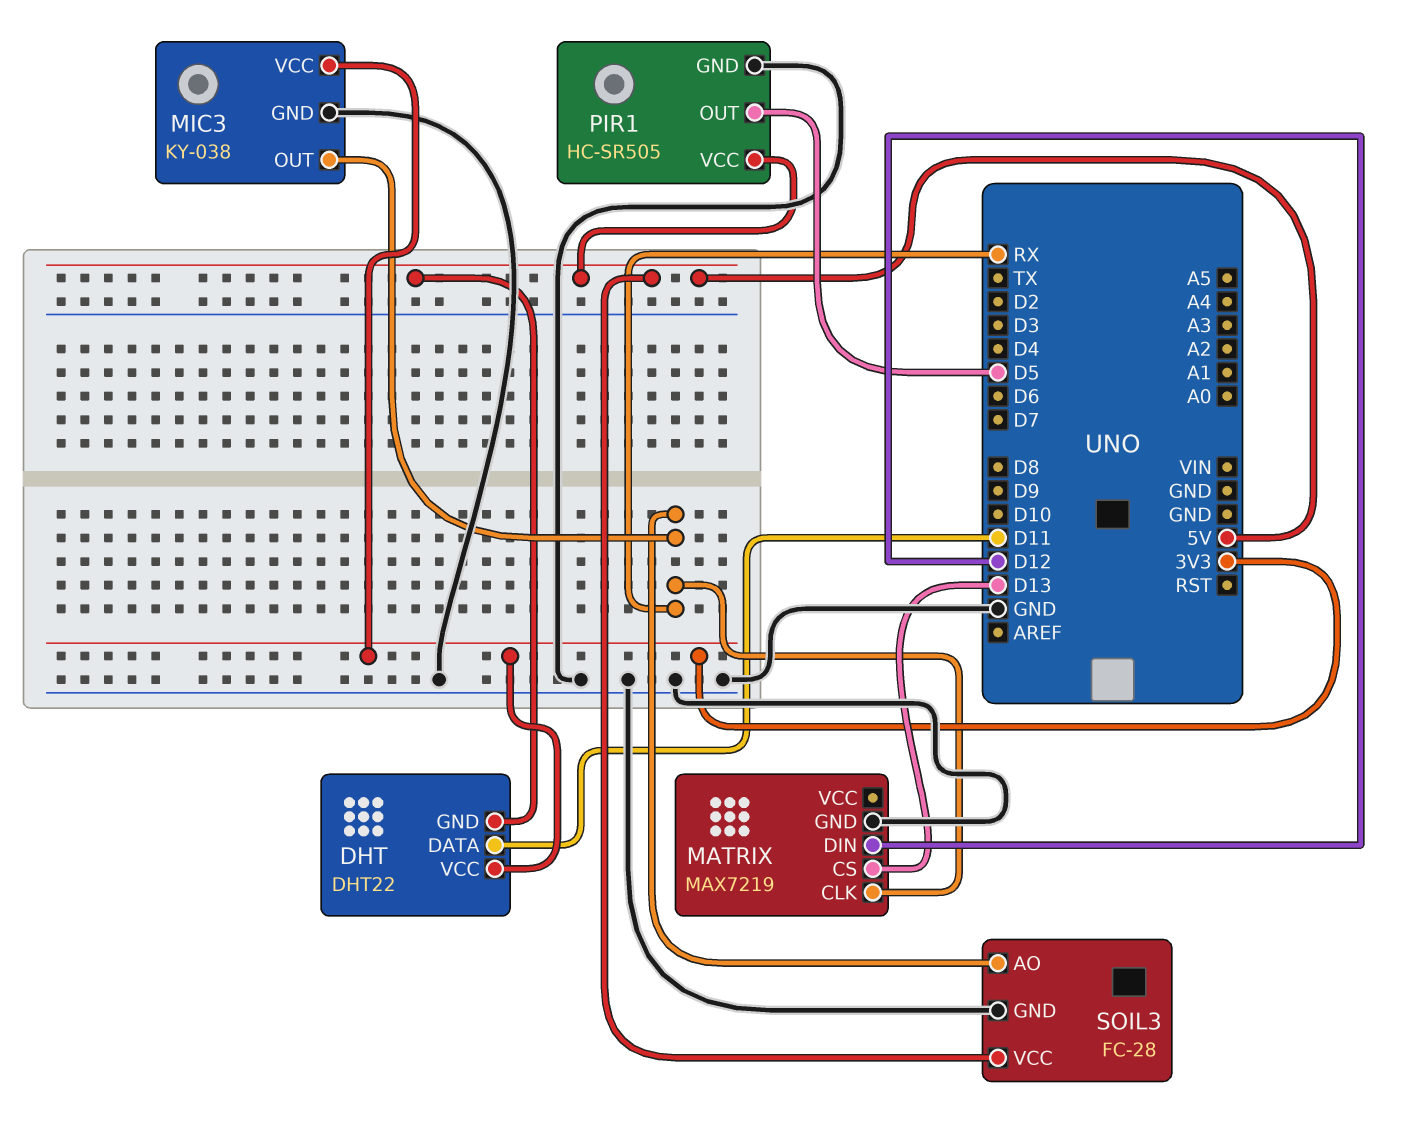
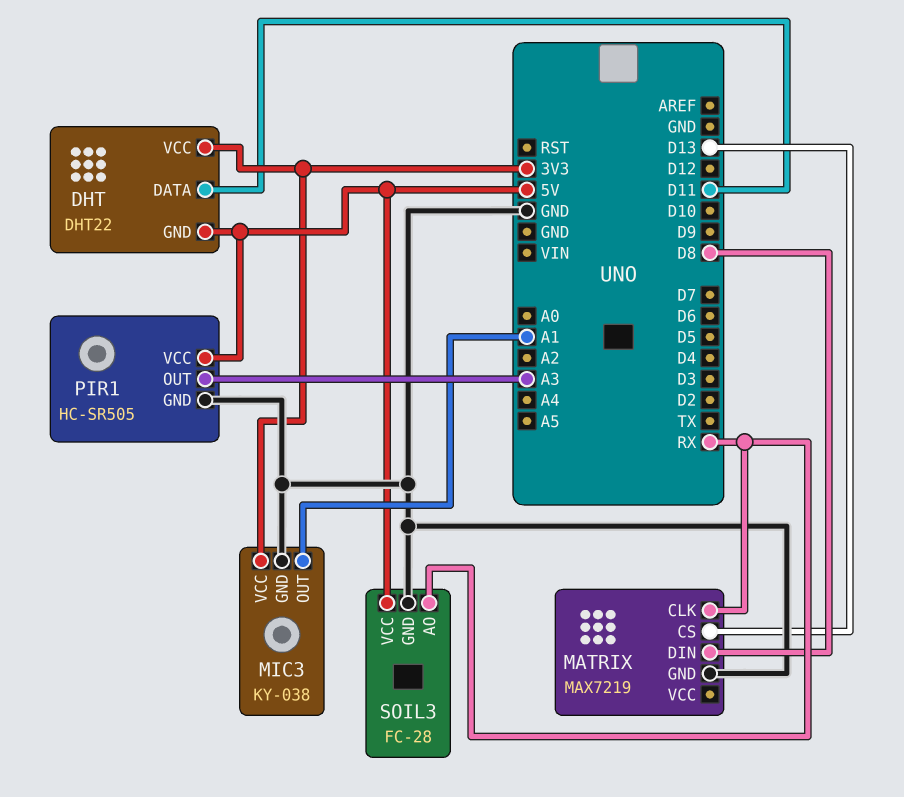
MATRIX pin DIN: D12 -> D8
MIC3 pin OUT: RX -> A1
PIR1 pin OUT: D5 -> A3

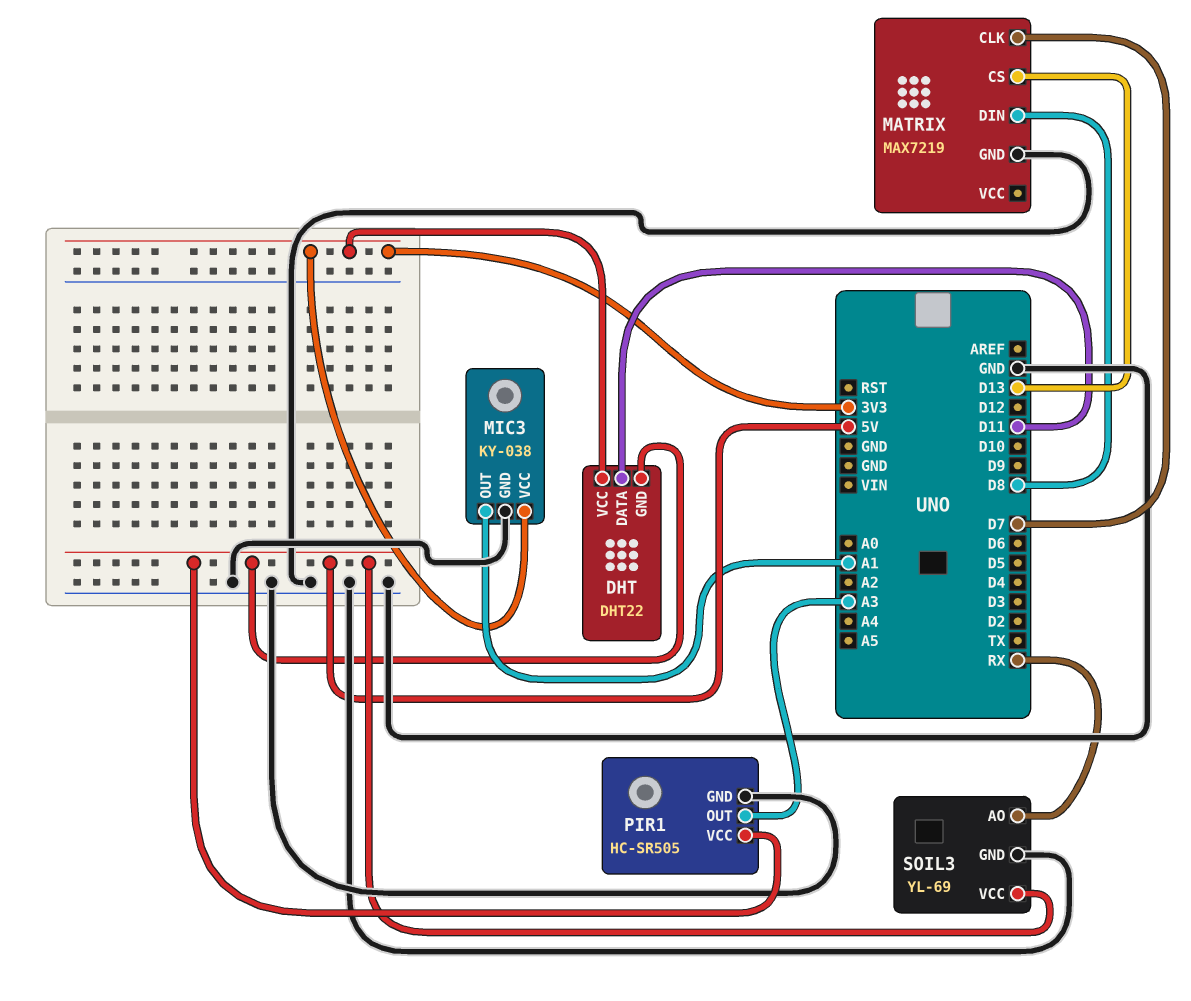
MATRIX pin CLK: RX -> D7
SOIL3: FC-28 -> YL-69

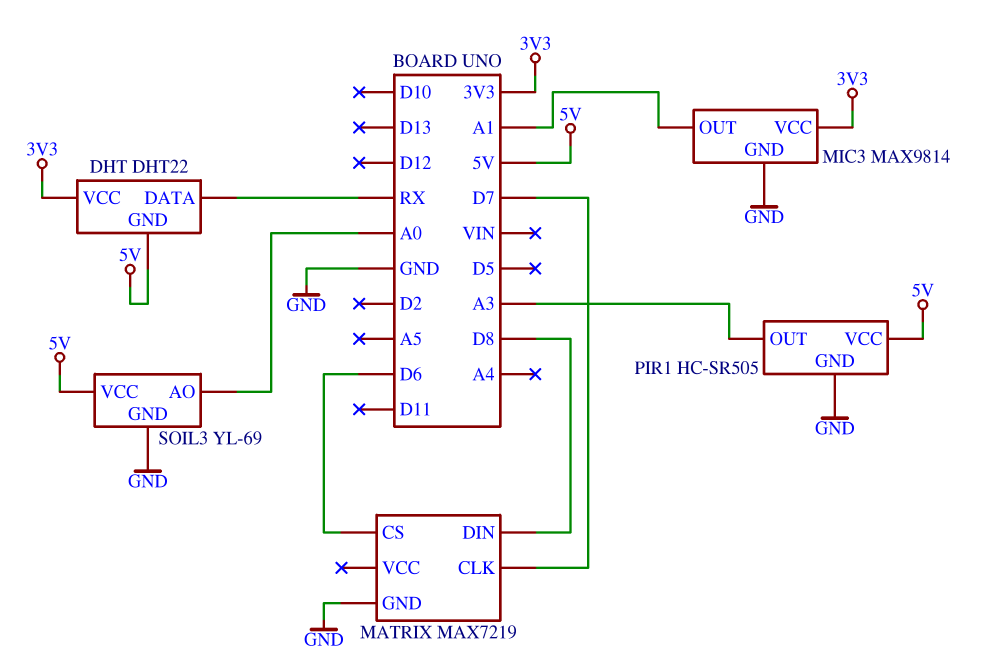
DHT pin DATA: D11 -> RX
MATRIX pin CS: D13 -> D6
MIC3: KY-038 -> MAX9814
SOIL3 pin AO: RX -> A0

